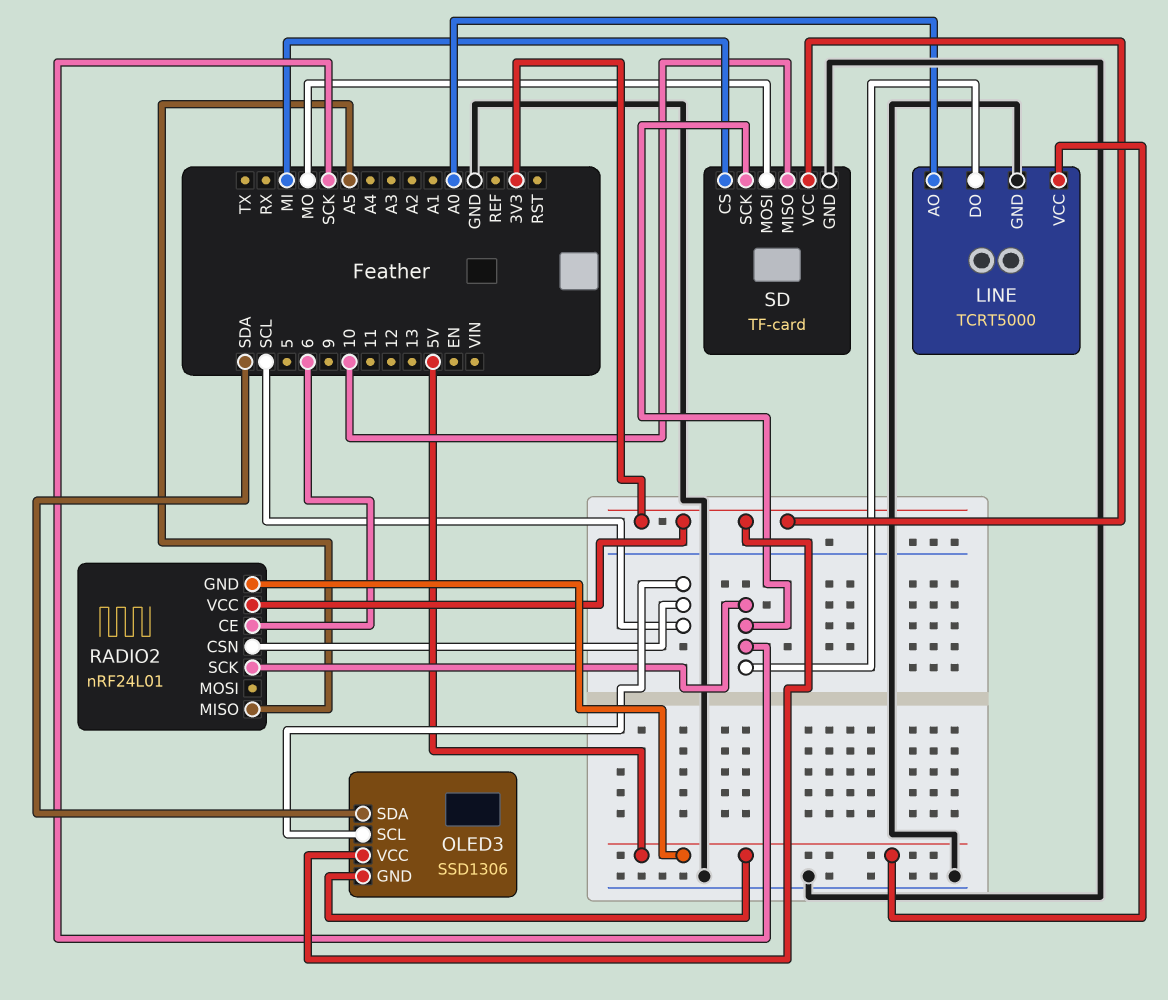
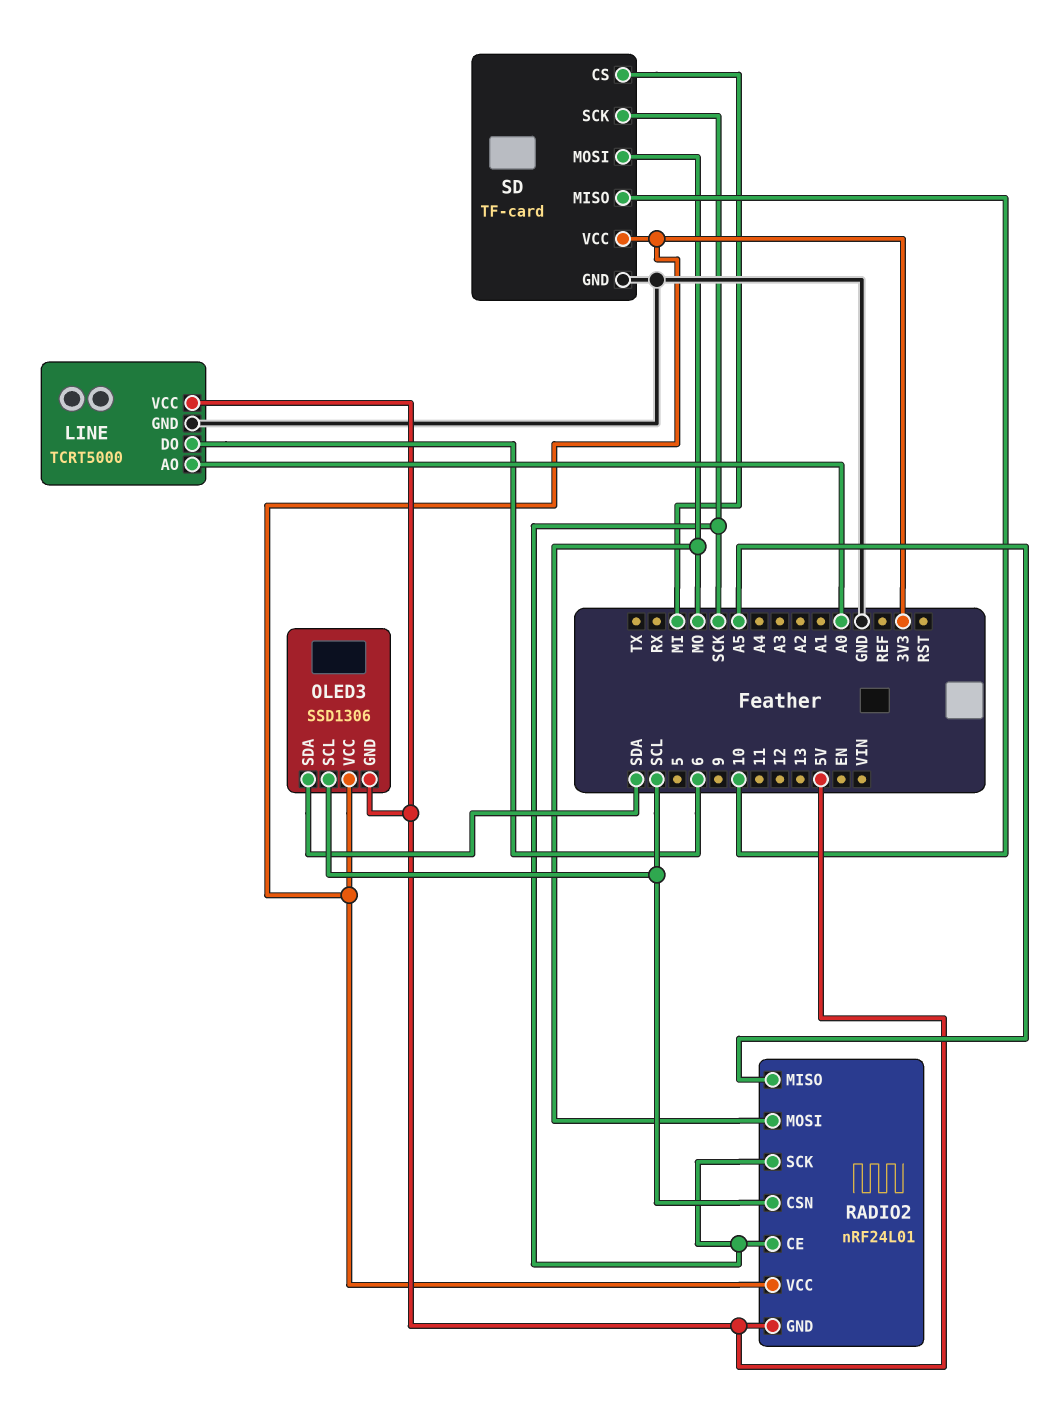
LINE pin DO: SCK -> 6
RADIO2 pin CE: 6 -> SCK
RADIO2 pin MOSI: none -> MO

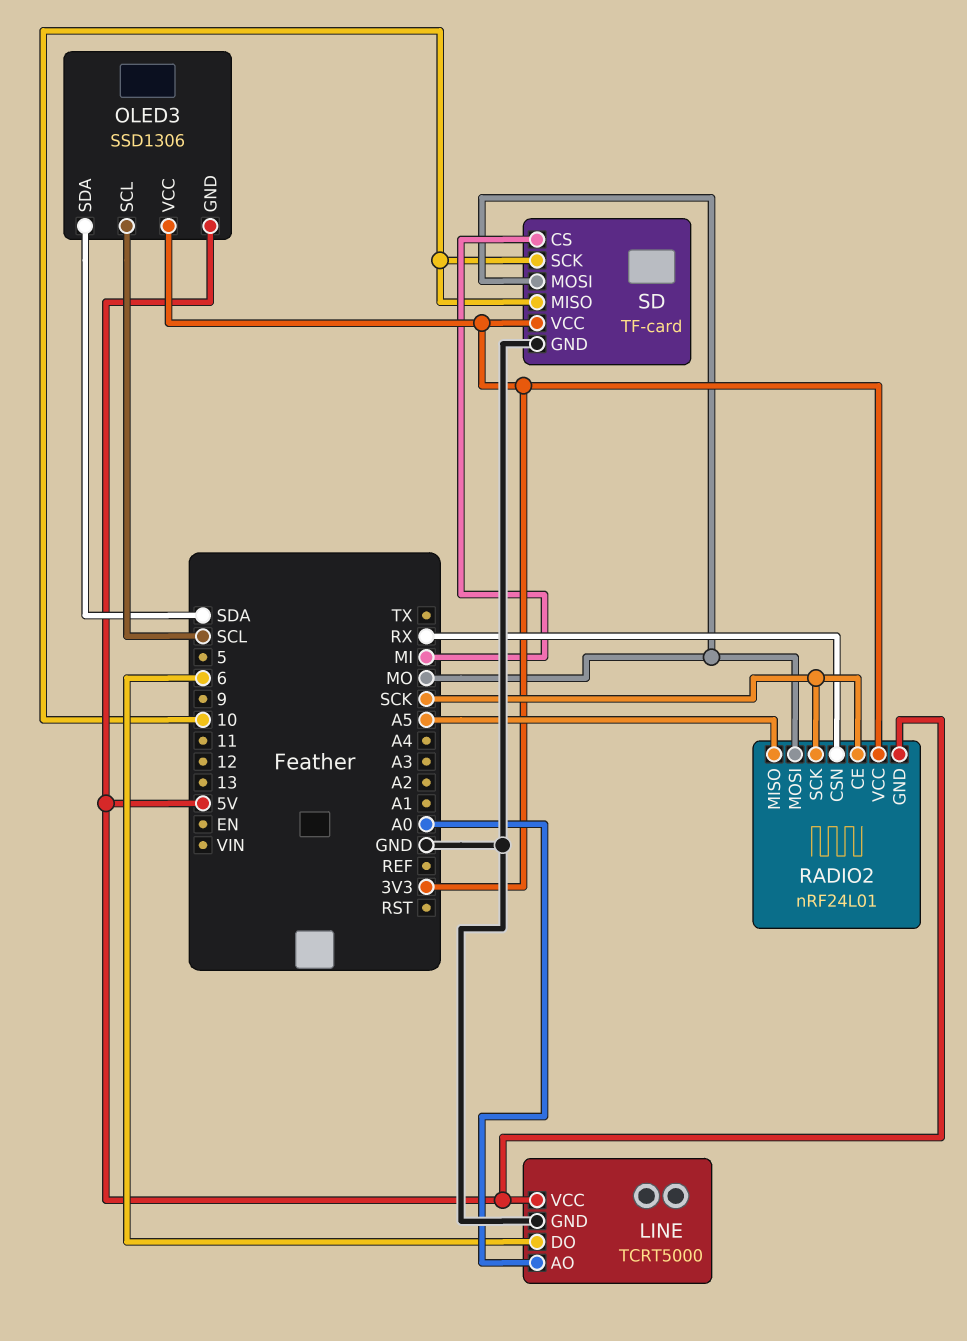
RADIO2 pin CSN: SCL -> RX
SD pin SCK: SCK -> 10

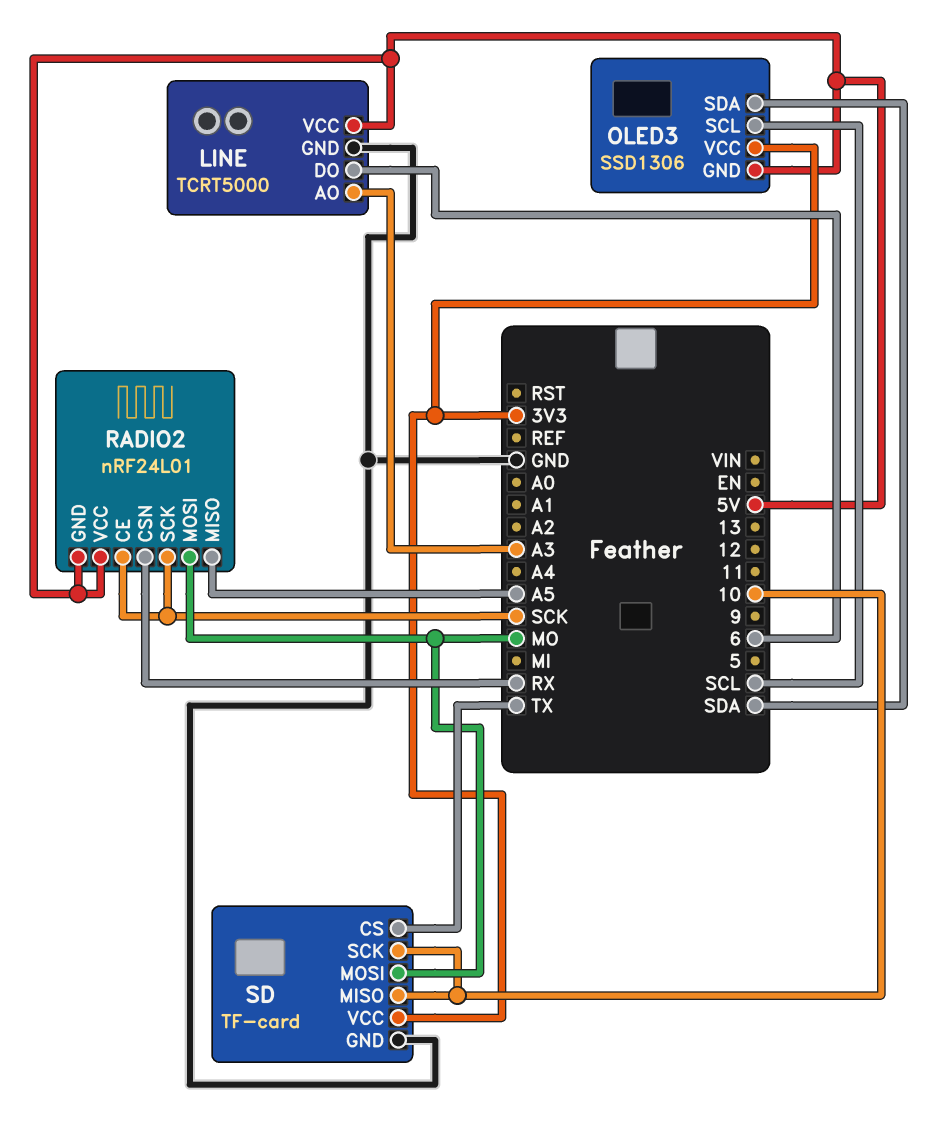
LINE pin AO: A0 -> A3
RADIO2 pin VCC: 3V3 -> 5V
SD pin CS: MI -> TX

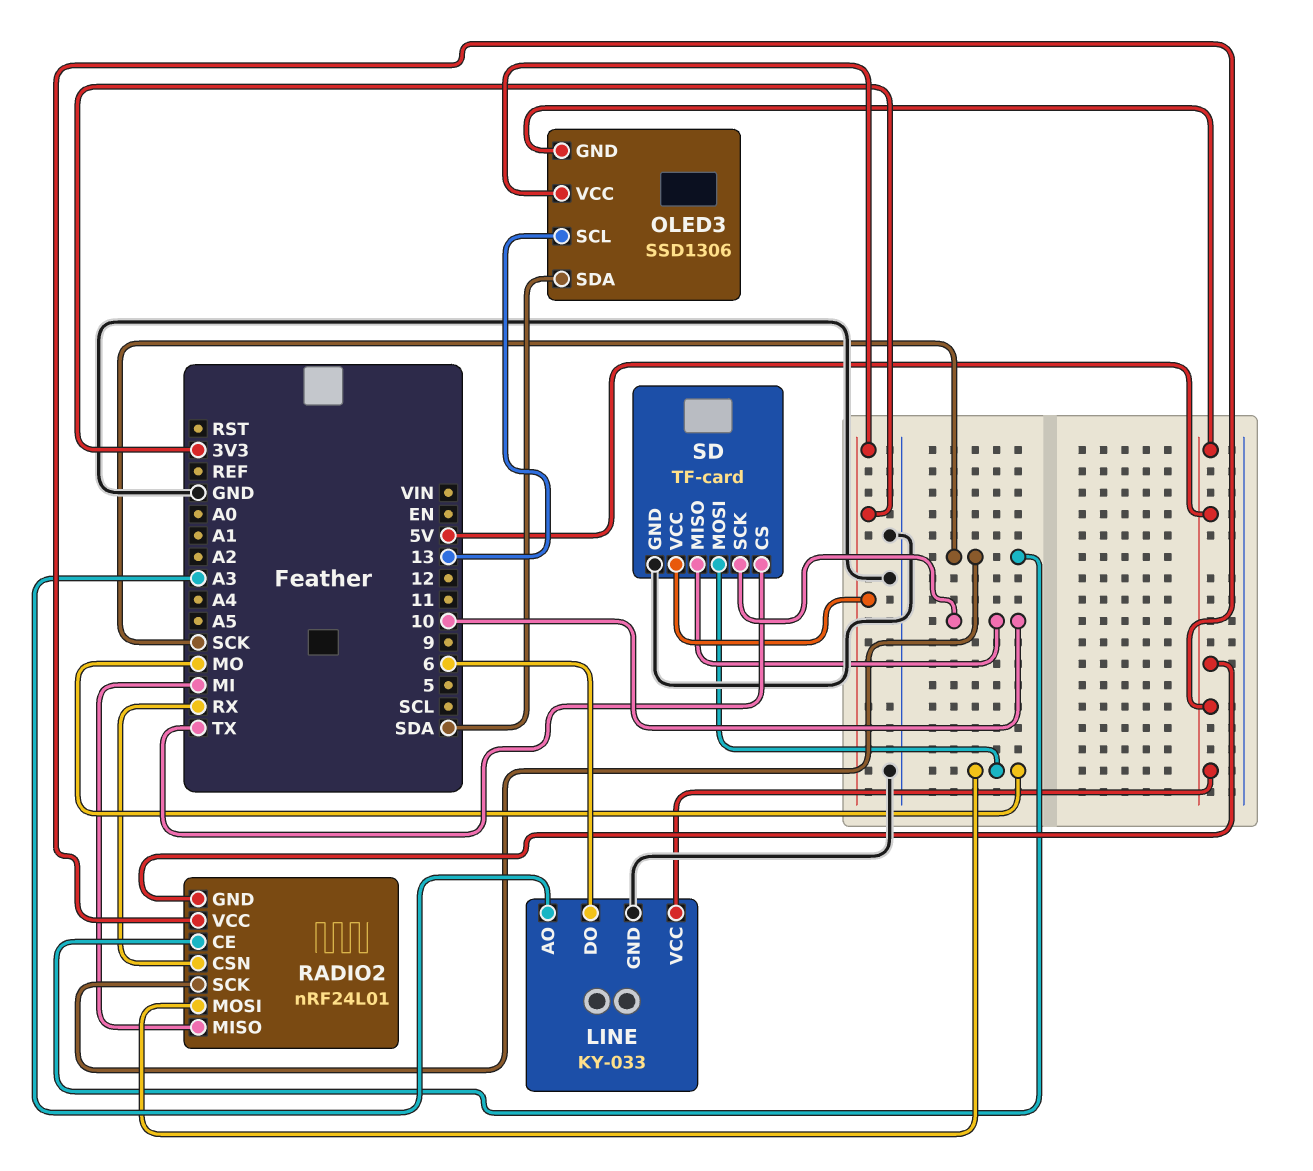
LINE: TCRT5000 -> KY-033
OLED3 pin SCL: SCL -> 13
RADIO2 pin MISO: A5 -> MI

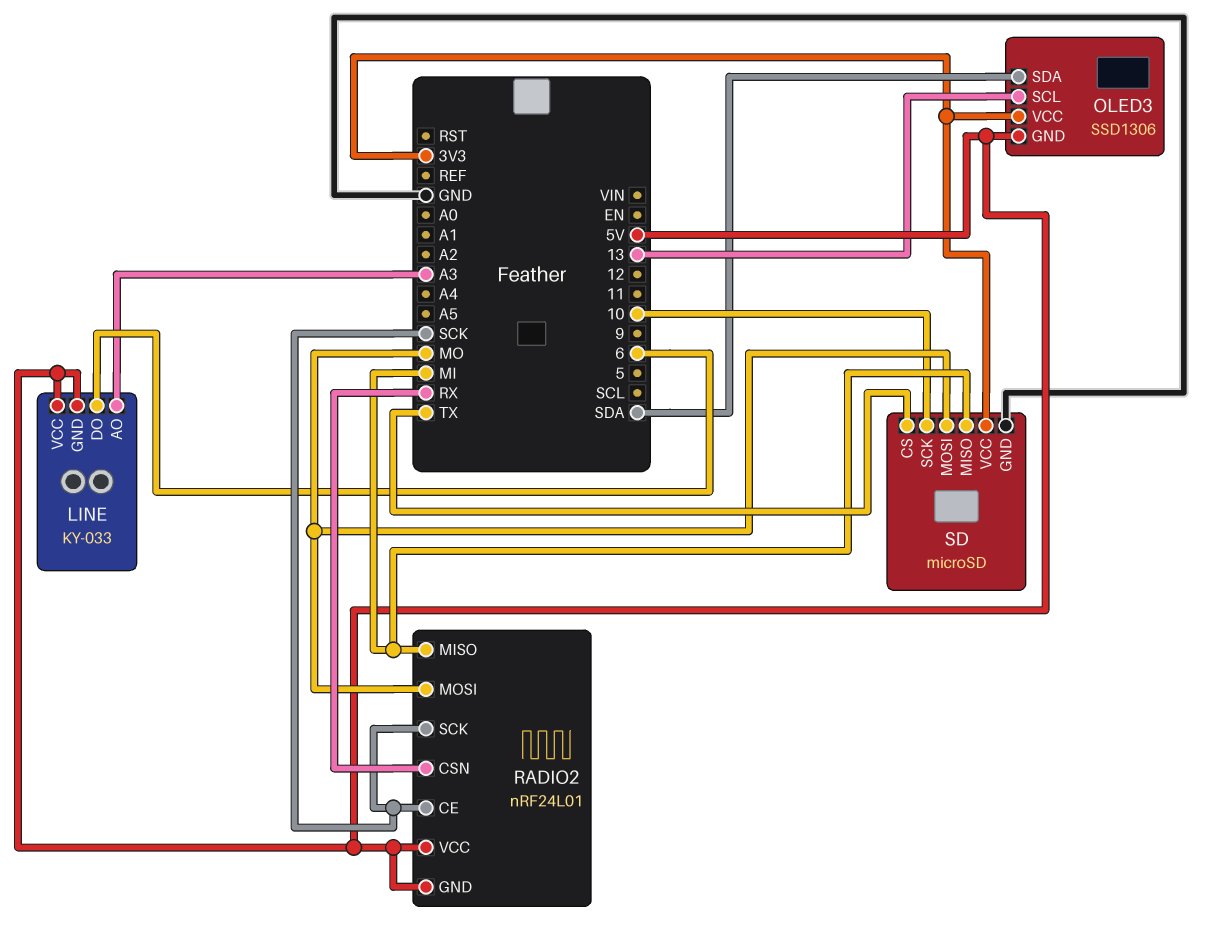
LINE pin GND: GND -> 5V
SD: TF-card -> microSD
SD pin MISO: 10 -> MI

